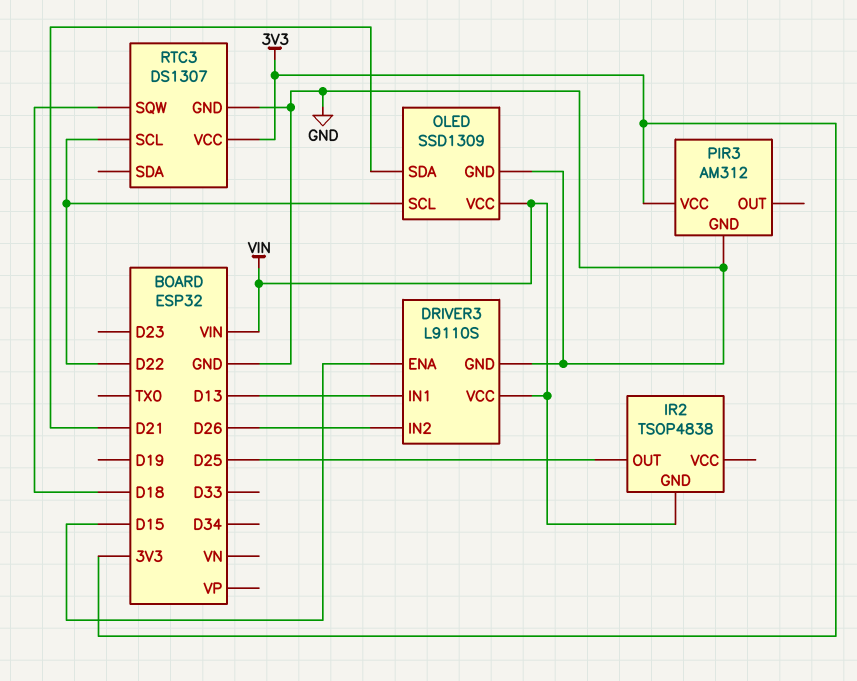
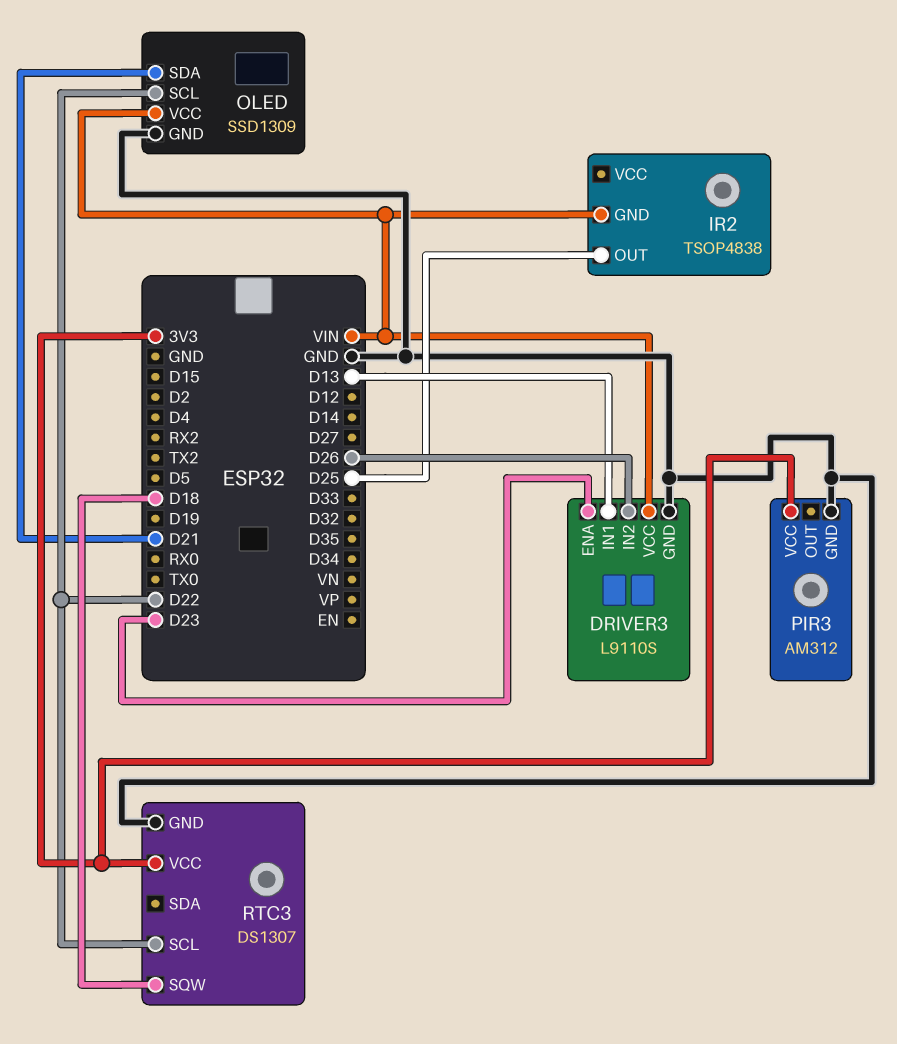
DRIVER3 pin ENA: D15 -> D23

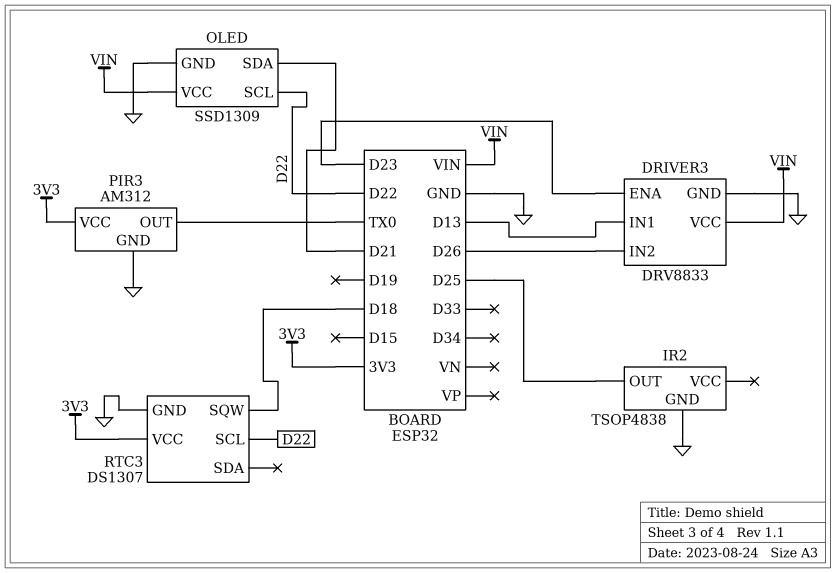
DRIVER3: L9110S -> DRV8833
IR2 pin GND: VIN -> GND
PIR3 pin OUT: none -> TX0

